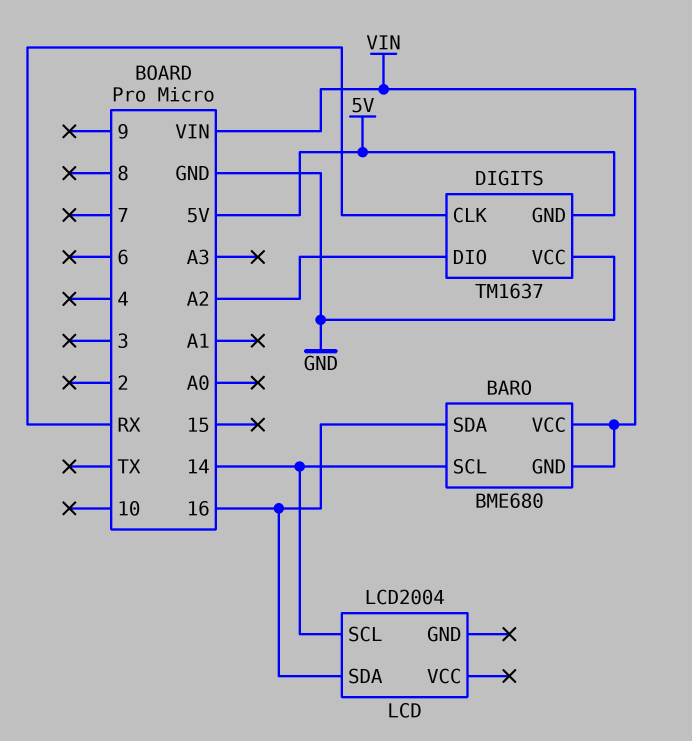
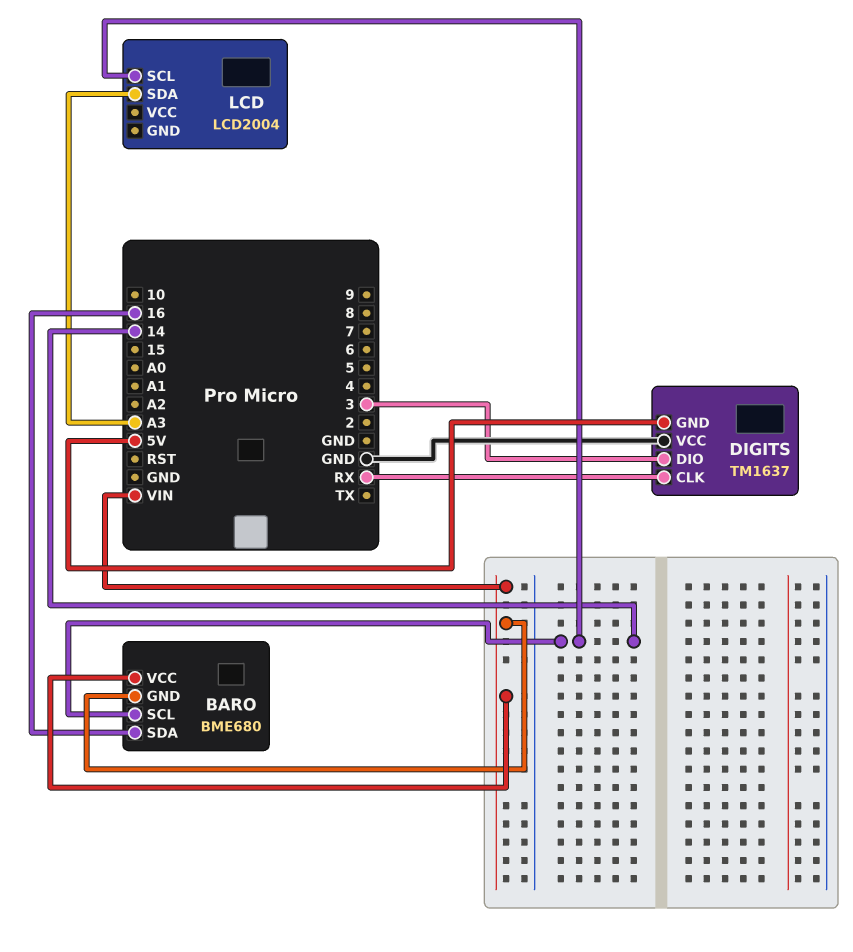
DIGITS pin DIO: A2 -> 3
LCD pin SDA: 16 -> A3

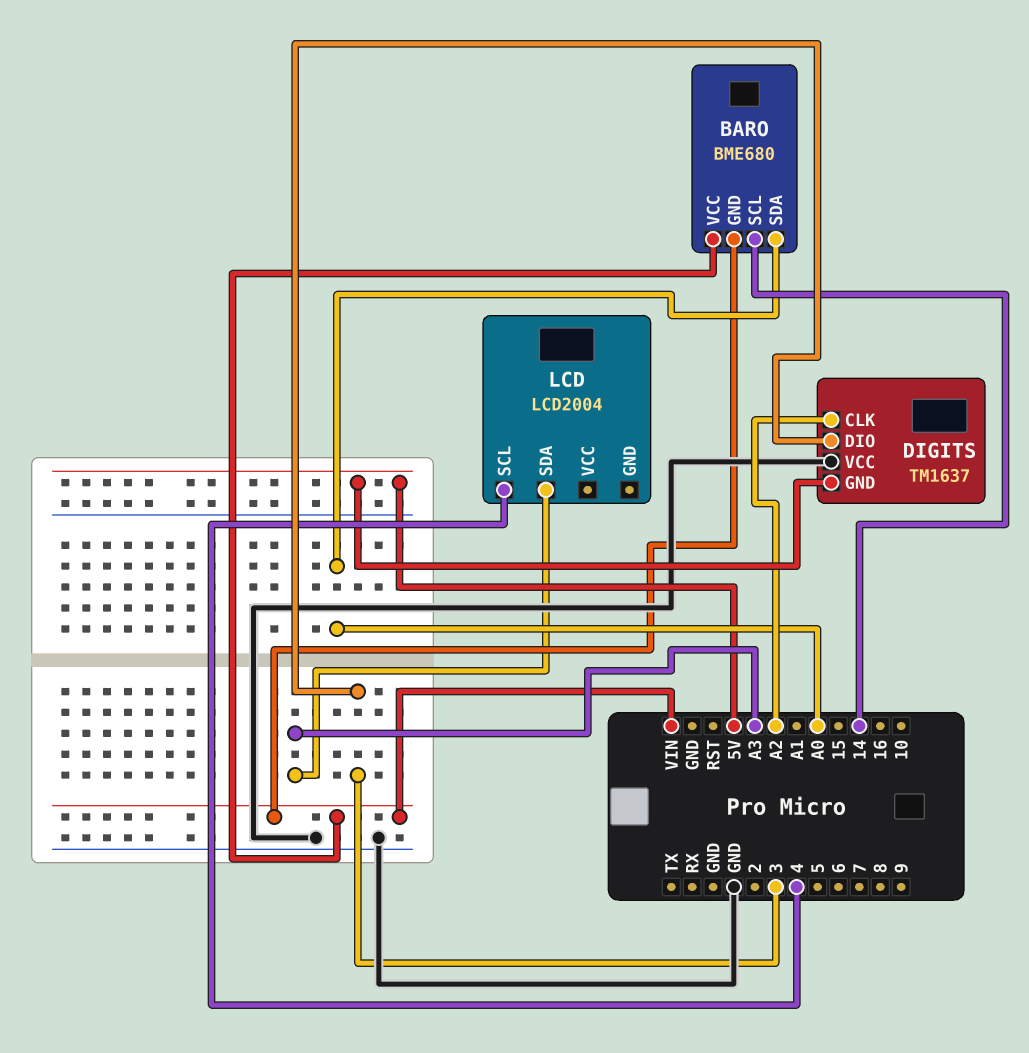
BARO pin SDA: 16 -> A0
DIGITS pin CLK: RX -> A2
LCD pin SCL: 14 -> 4

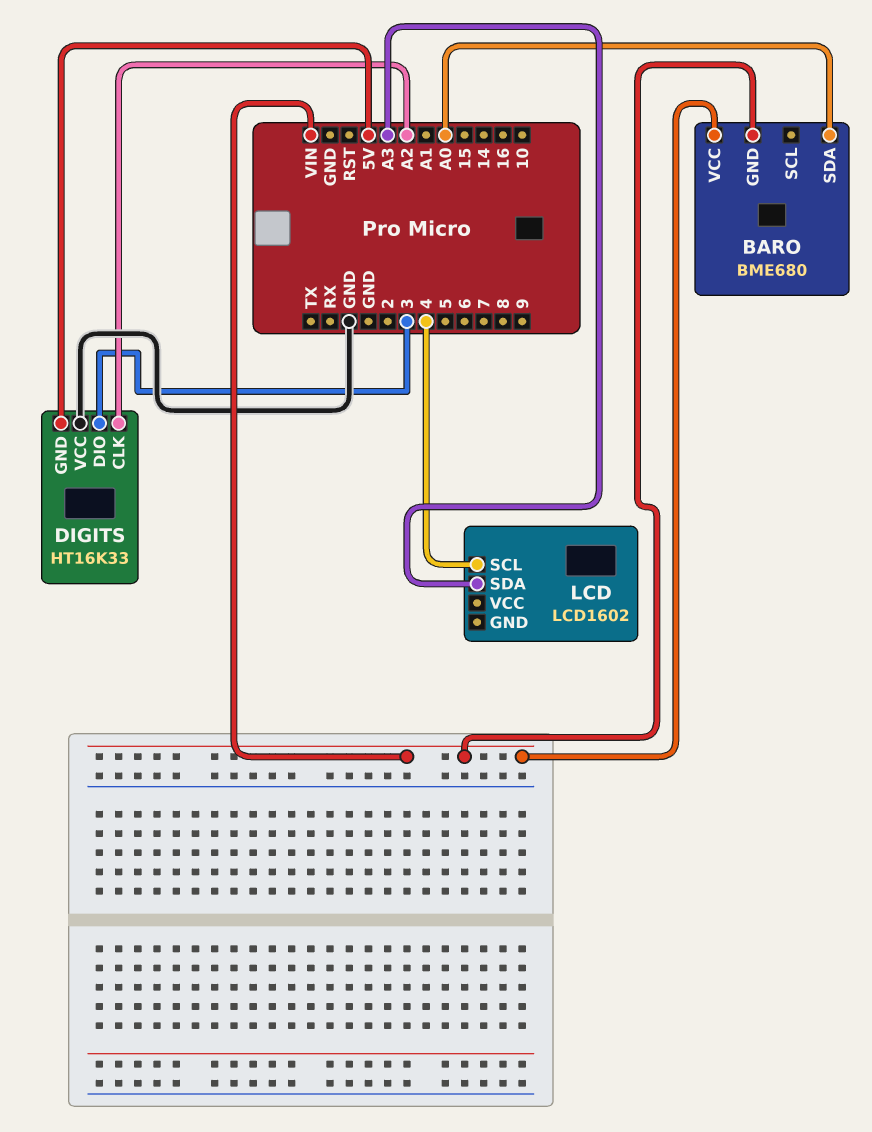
BARO pin SCL: 14 -> none
DIGITS: TM1637 -> HT16K33
LCD: LCD2004 -> LCD1602

